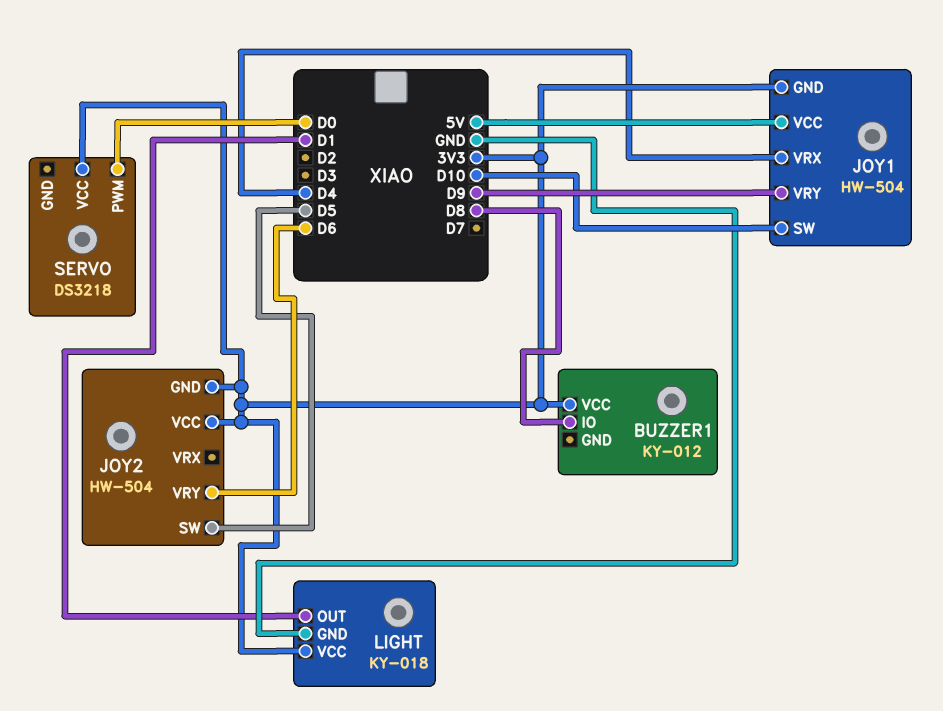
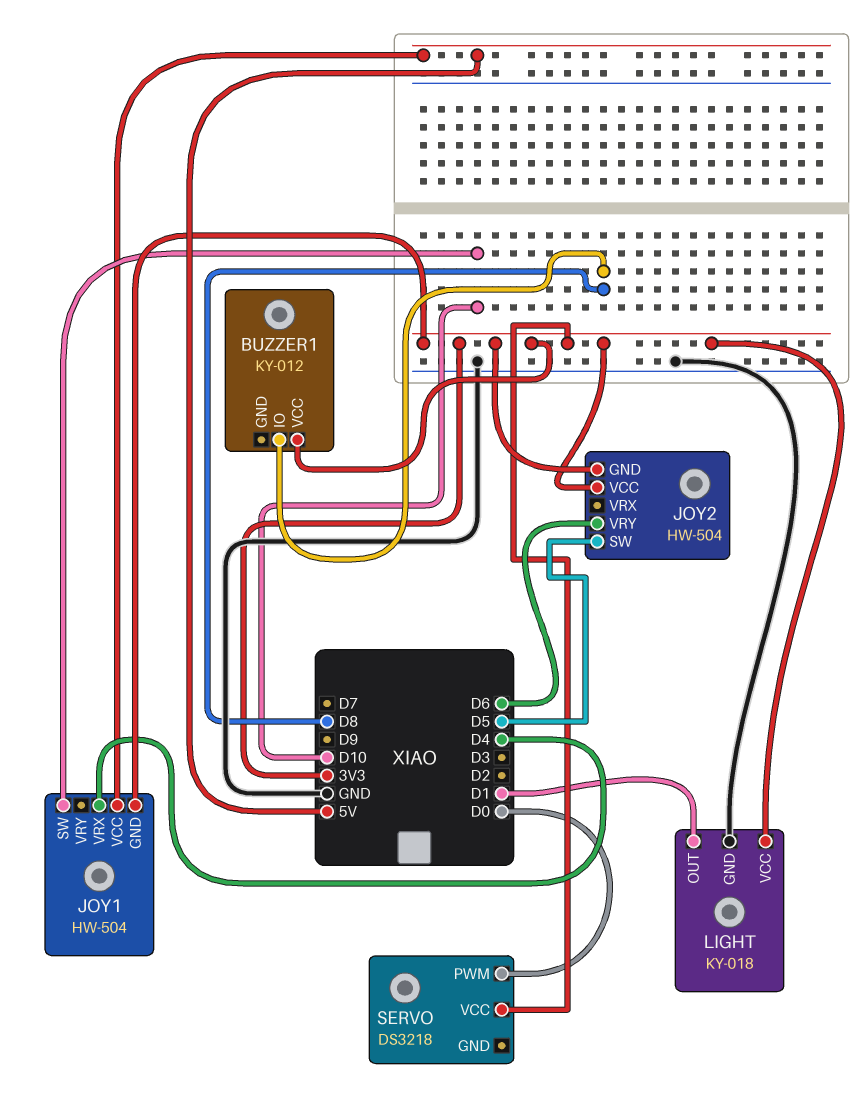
JOY1 pin VRY: D9 -> none

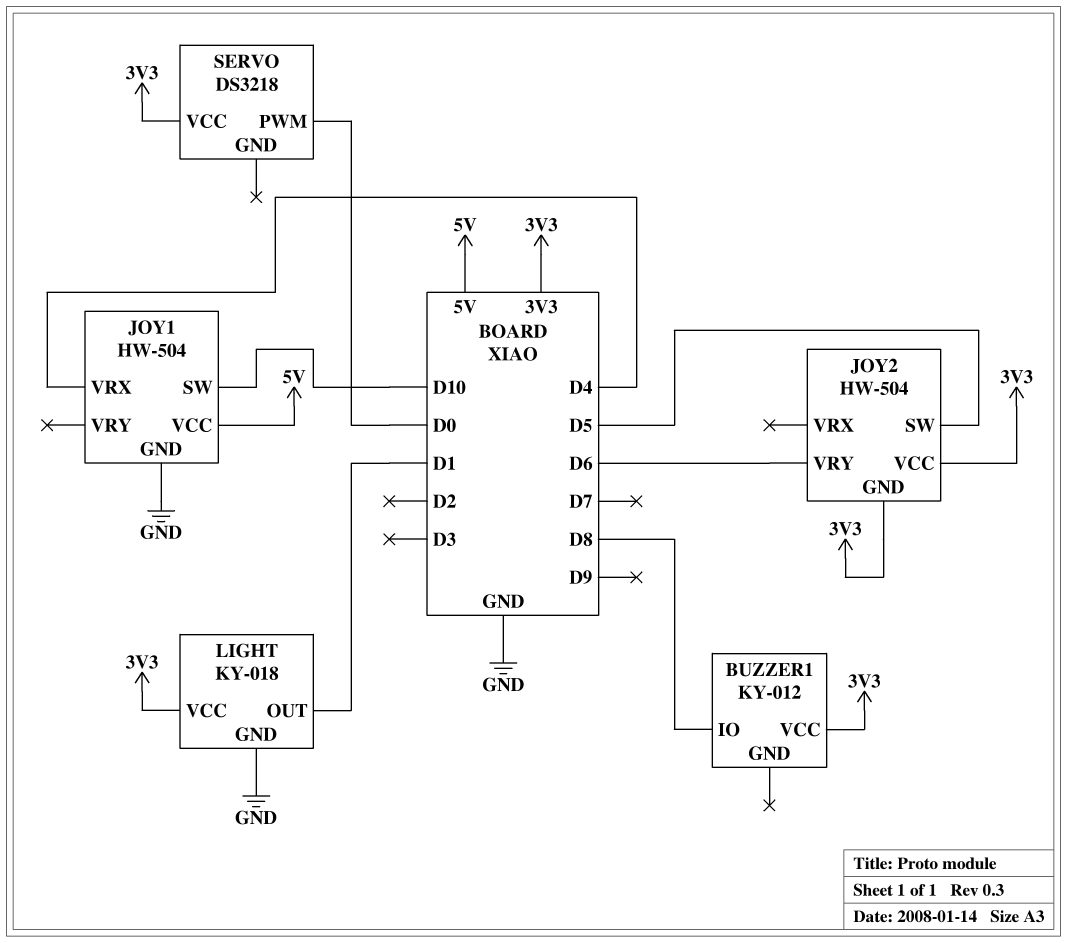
JOY1 pin GND: 3V3 -> GND

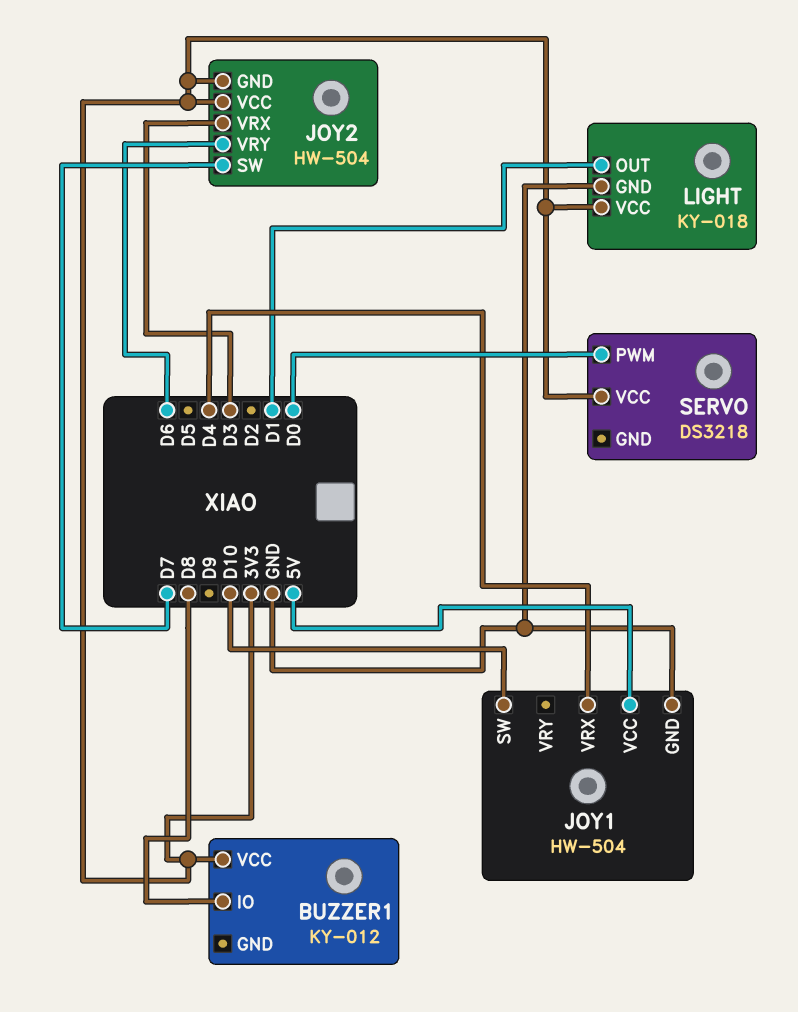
JOY2 pin SW: D5 -> D7
JOY2 pin VRX: none -> D3

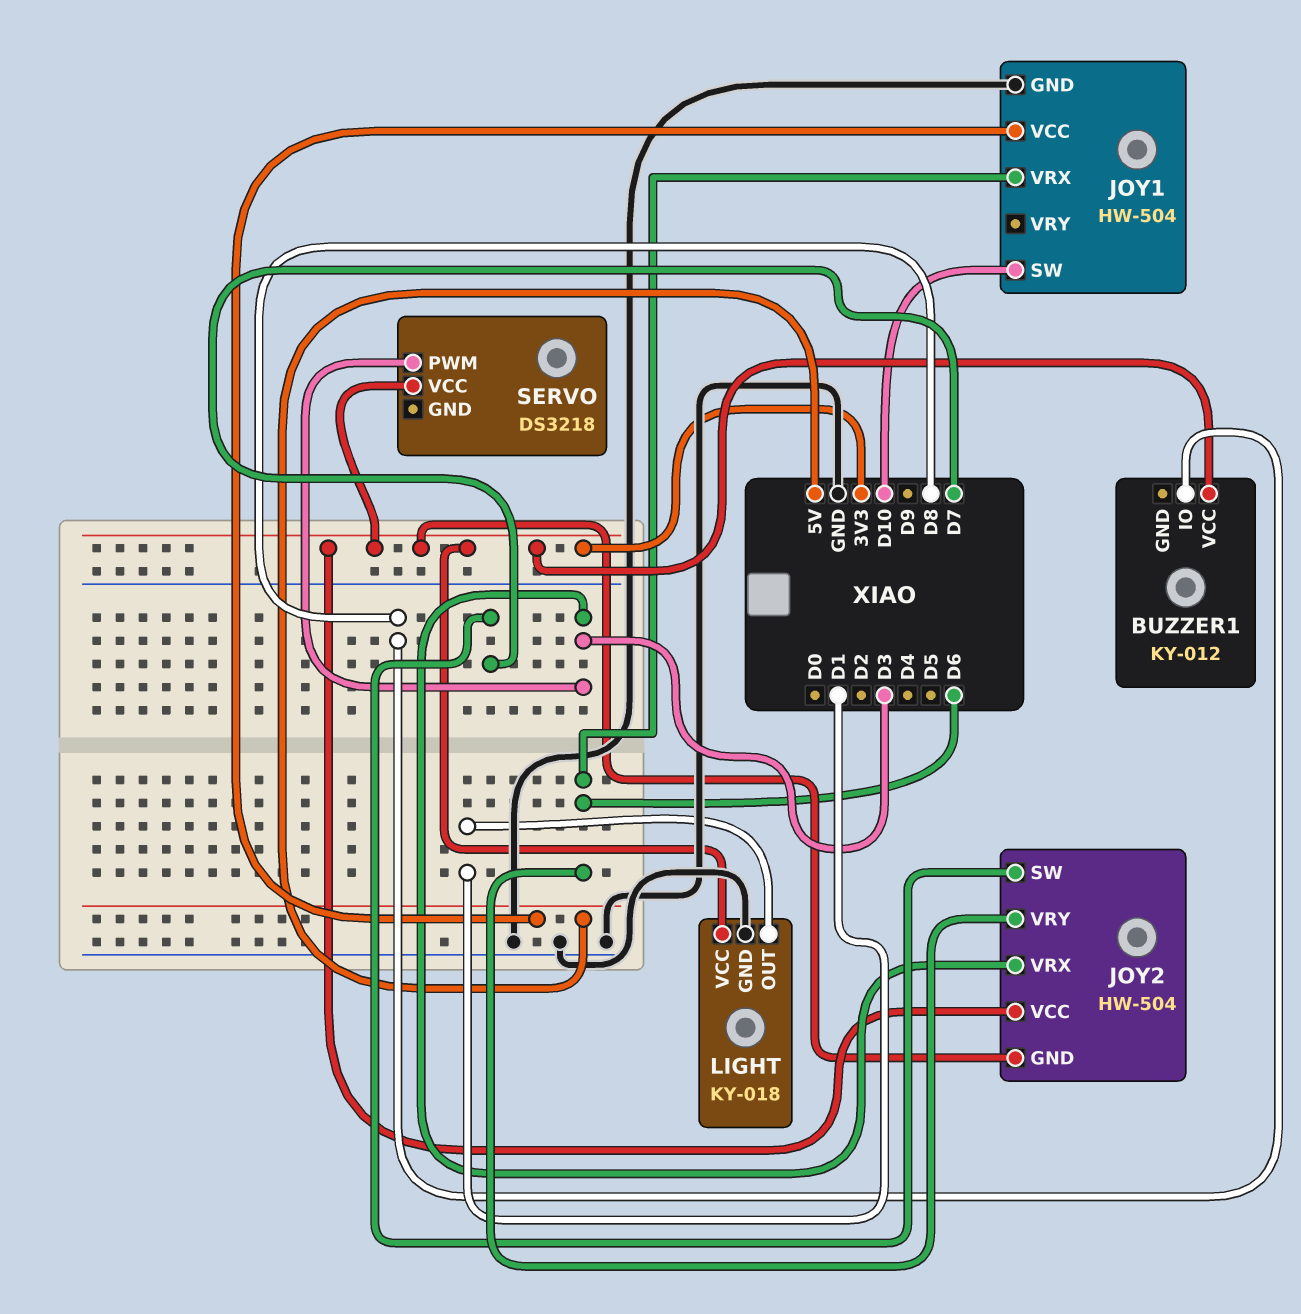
JOY1 pin VRX: D4 -> D6
SERVO pin PWM: D0 -> D3

